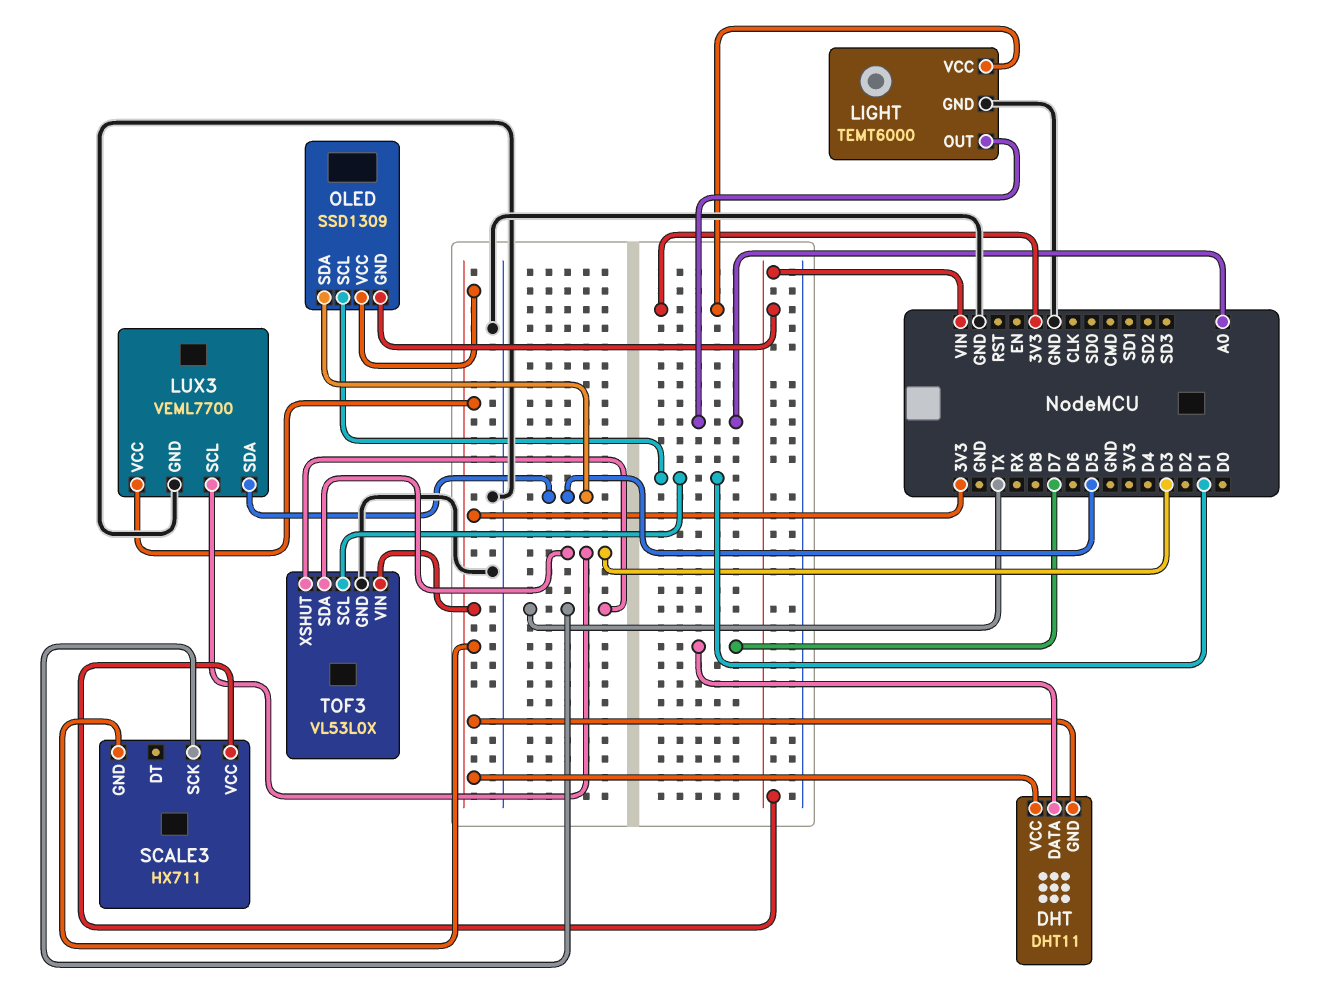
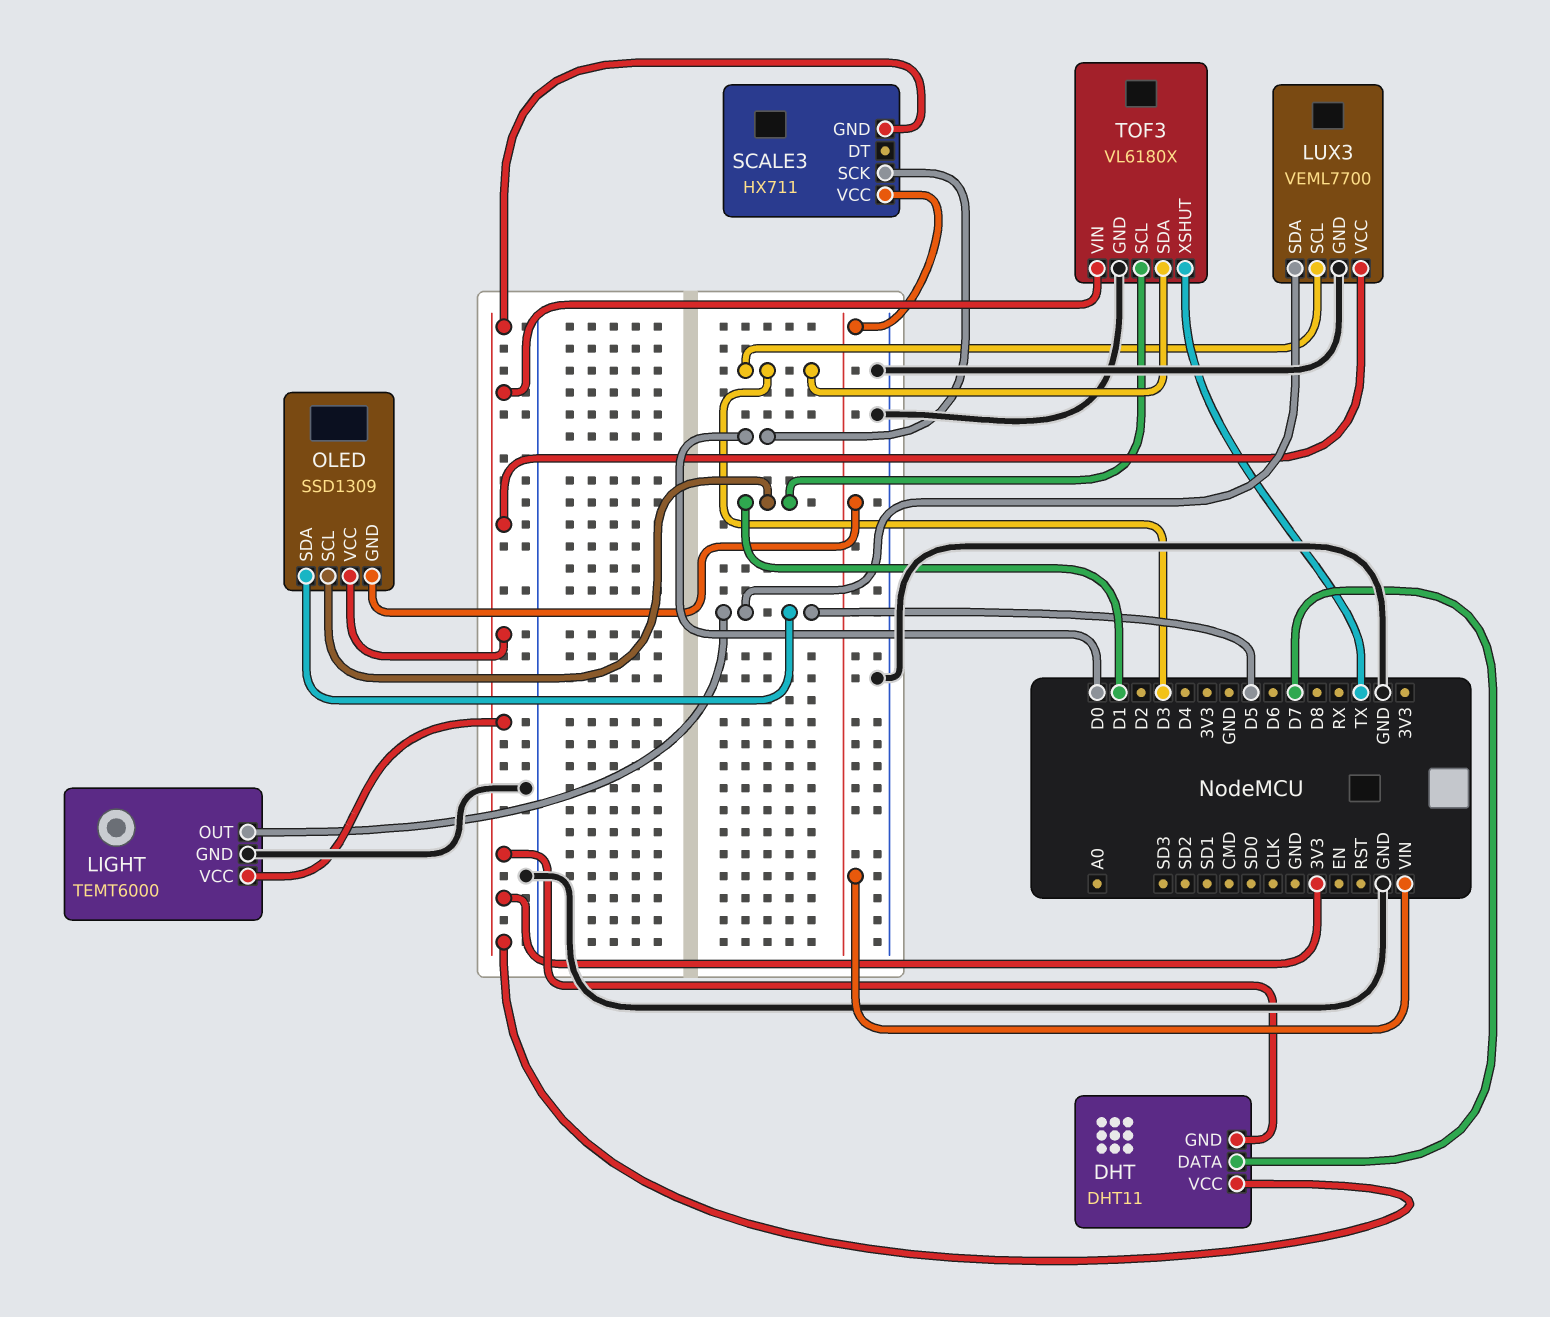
LIGHT pin OUT: A0 -> D5
SCALE3 pin SCK: TX -> D0
TOF3: VL53L0X -> VL6180X

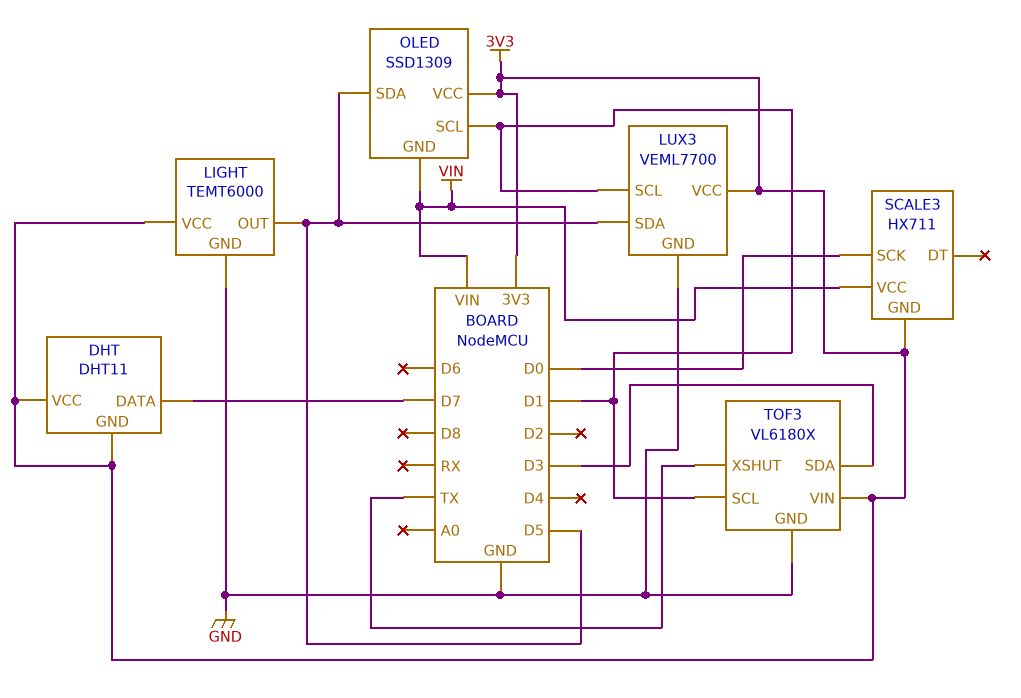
LUX3 pin SCL: D3 -> D1

